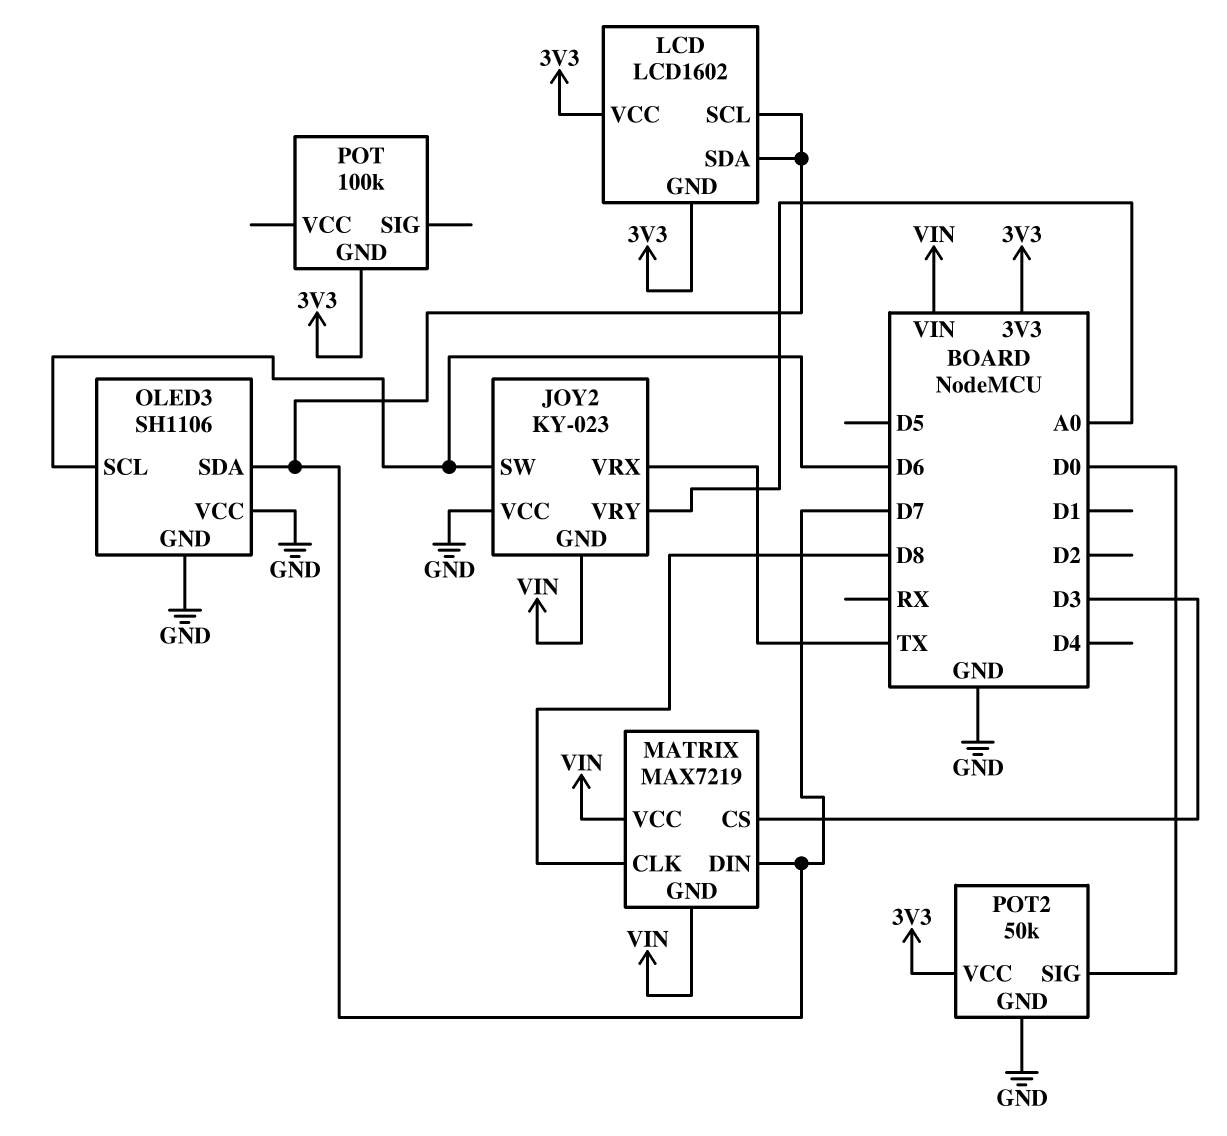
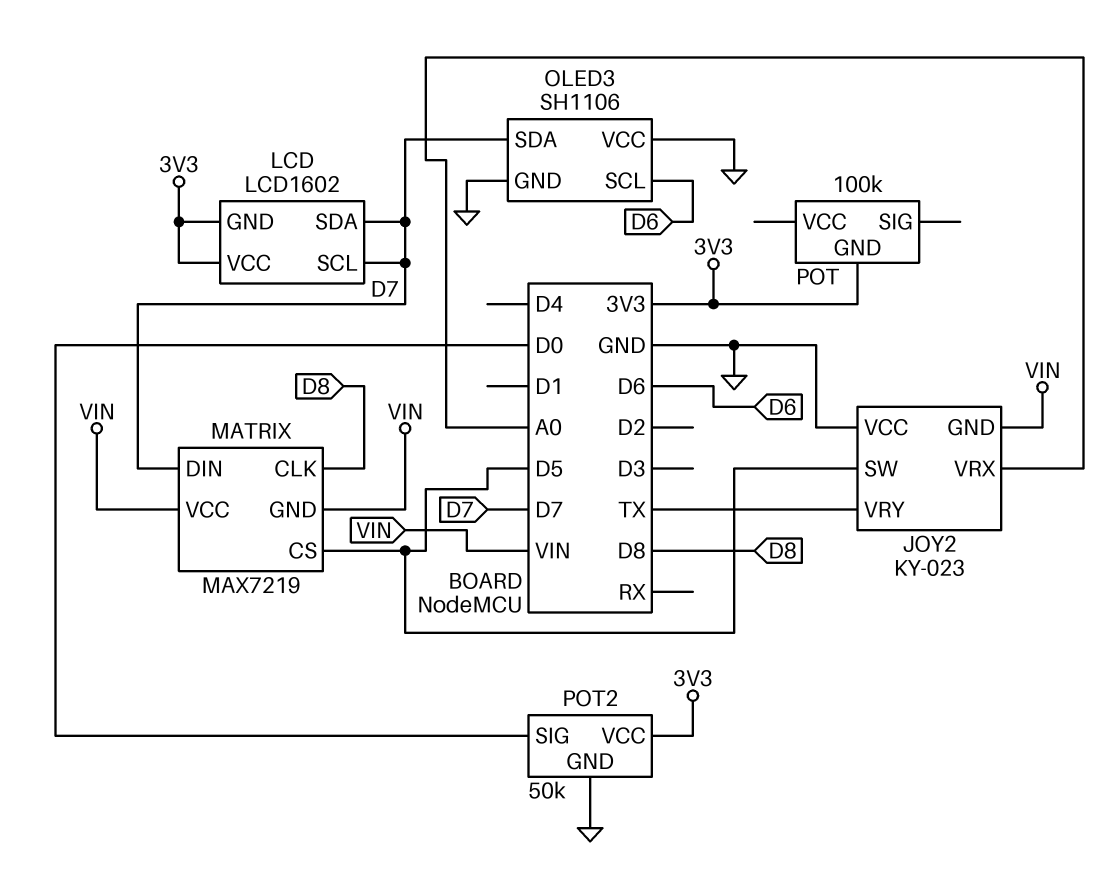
JOY2 pin SW: D6 -> D5
JOY2 pin VRX: TX -> A0
JOY2 pin VRY: A0 -> TX
MATRIX pin CS: D3 -> D5

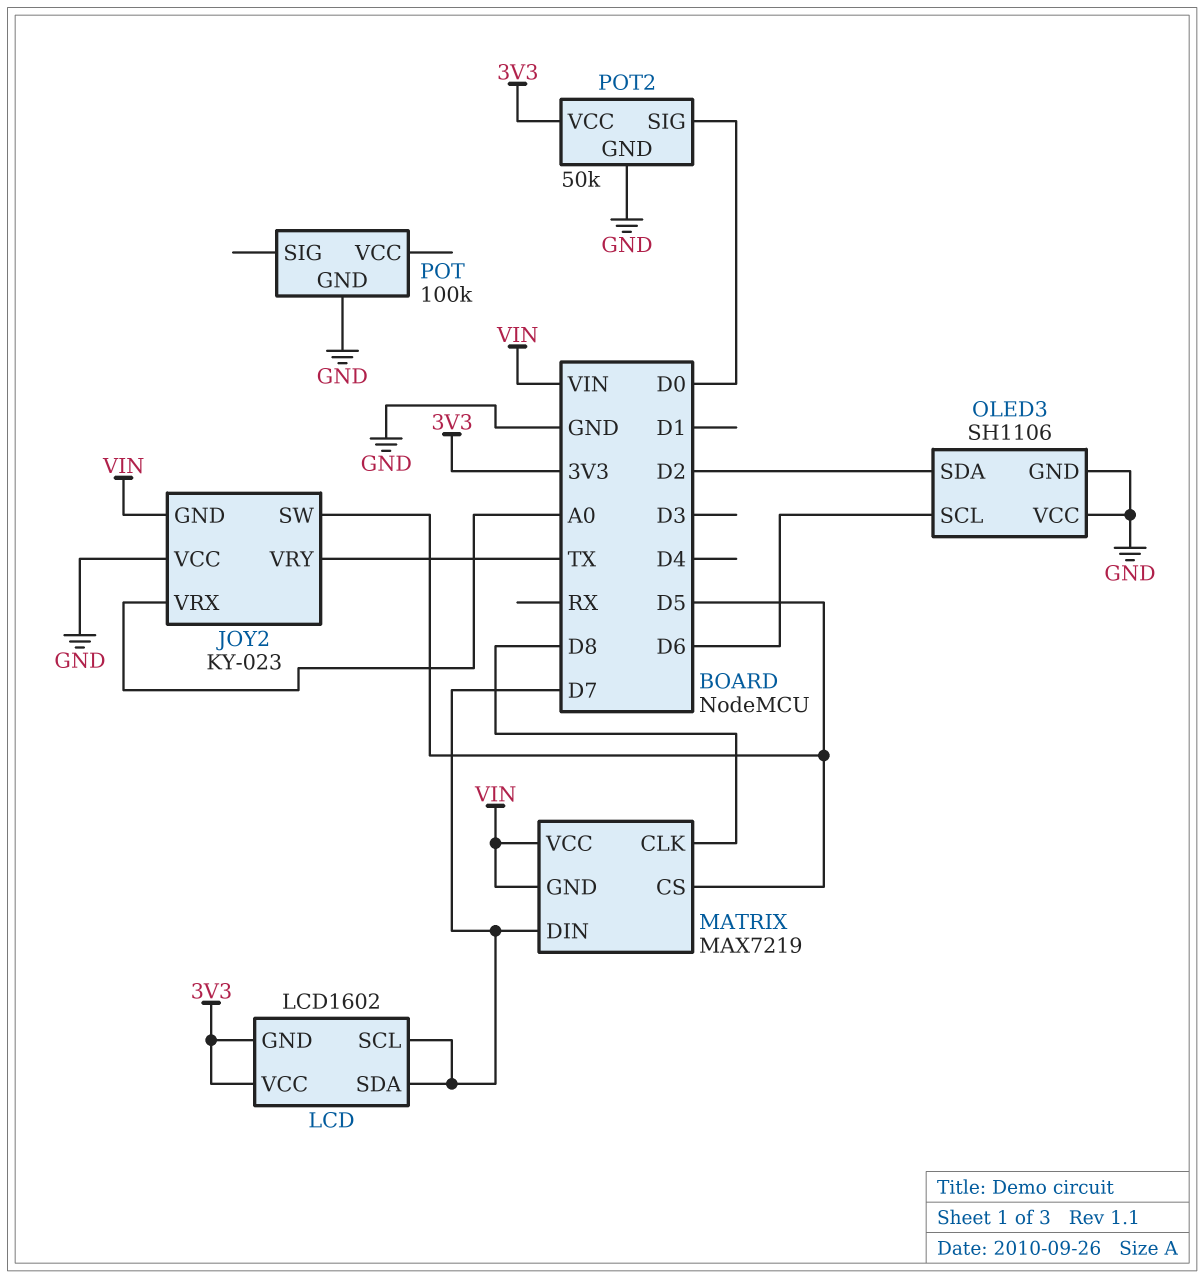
OLED3 pin SDA: D7 -> D2
POT pin GND: 3V3 -> GND

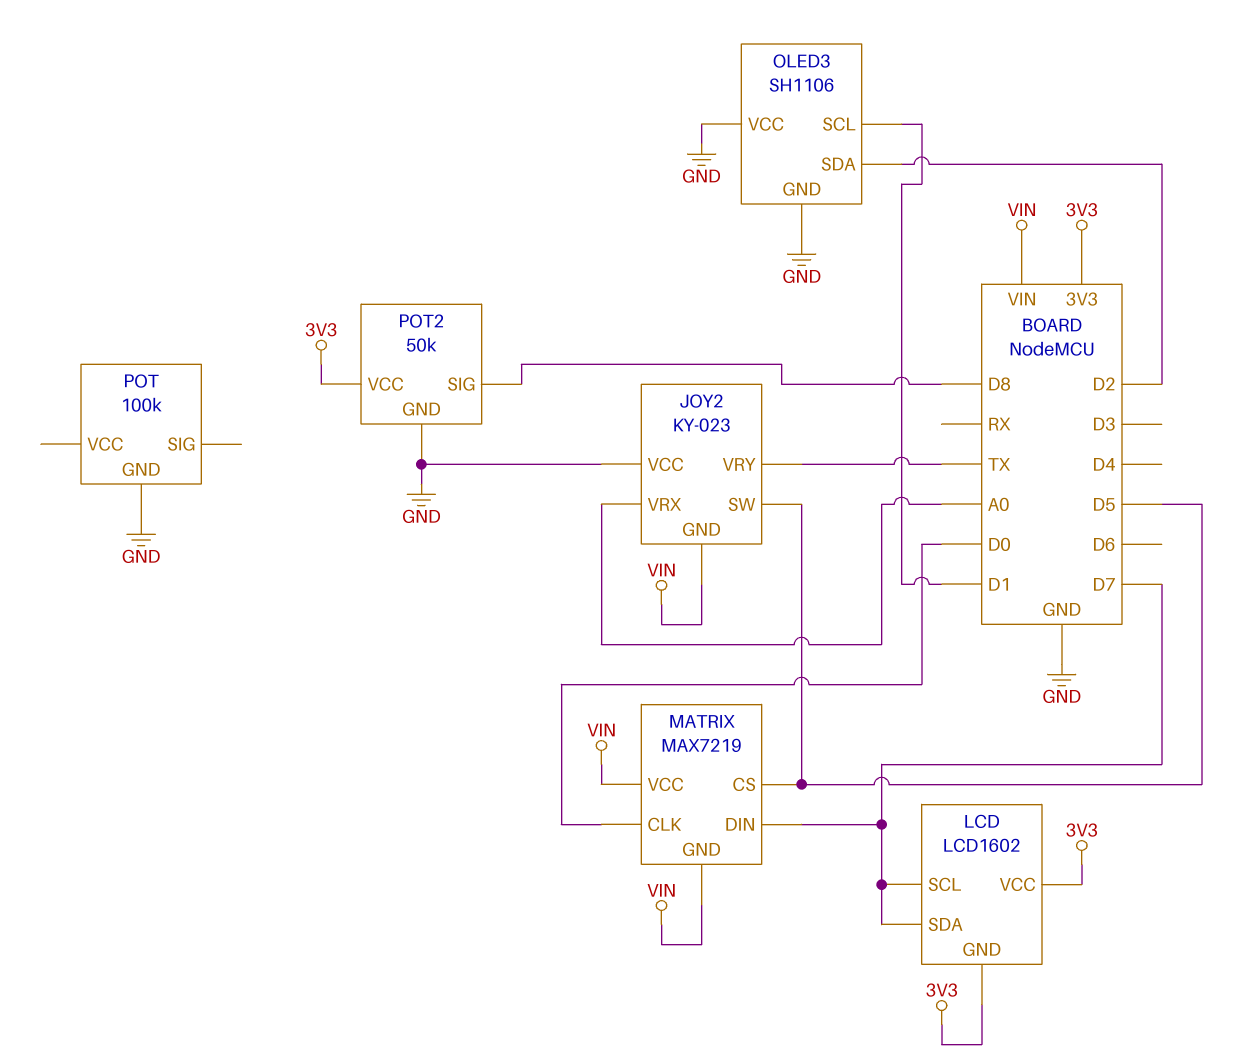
MATRIX pin CLK: D8 -> D0
OLED3 pin SCL: D6 -> D1
POT2 pin SIG: D0 -> D8

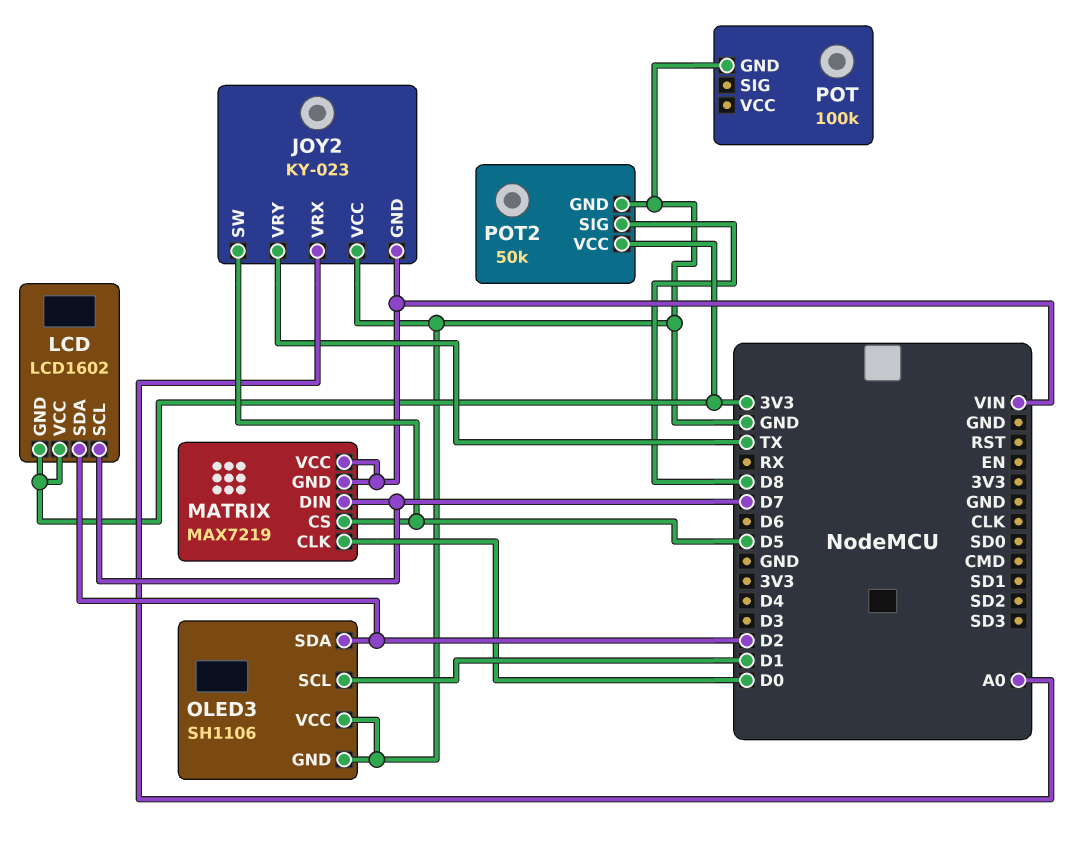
LCD pin SDA: D7 -> D2

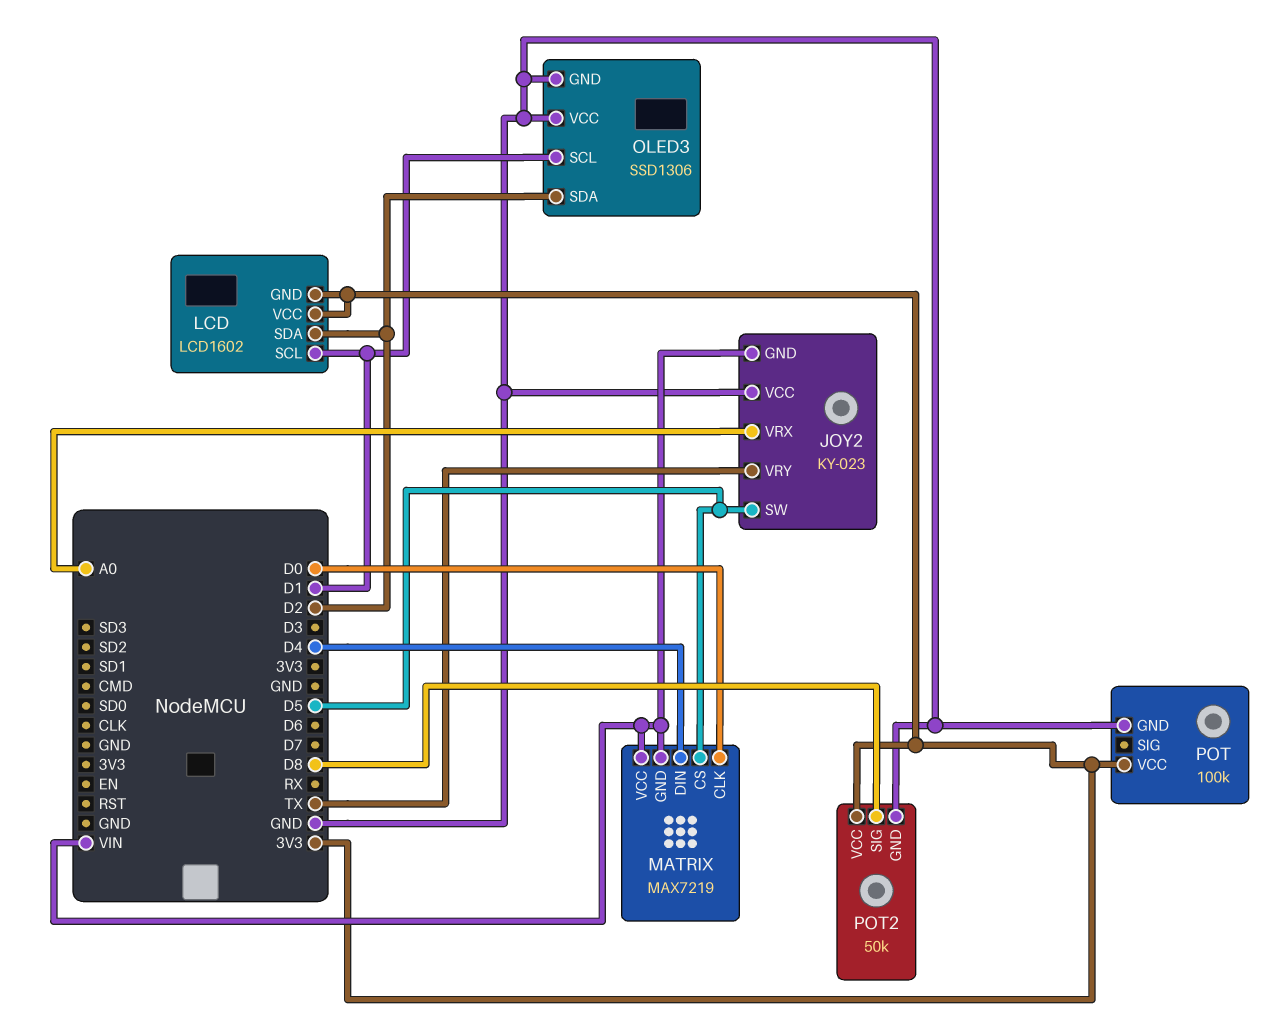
LCD pin SCL: D7 -> D1
MATRIX pin DIN: D7 -> D4
OLED3: SH1106 -> SSD1306
POT pin VCC: none -> 3V3

